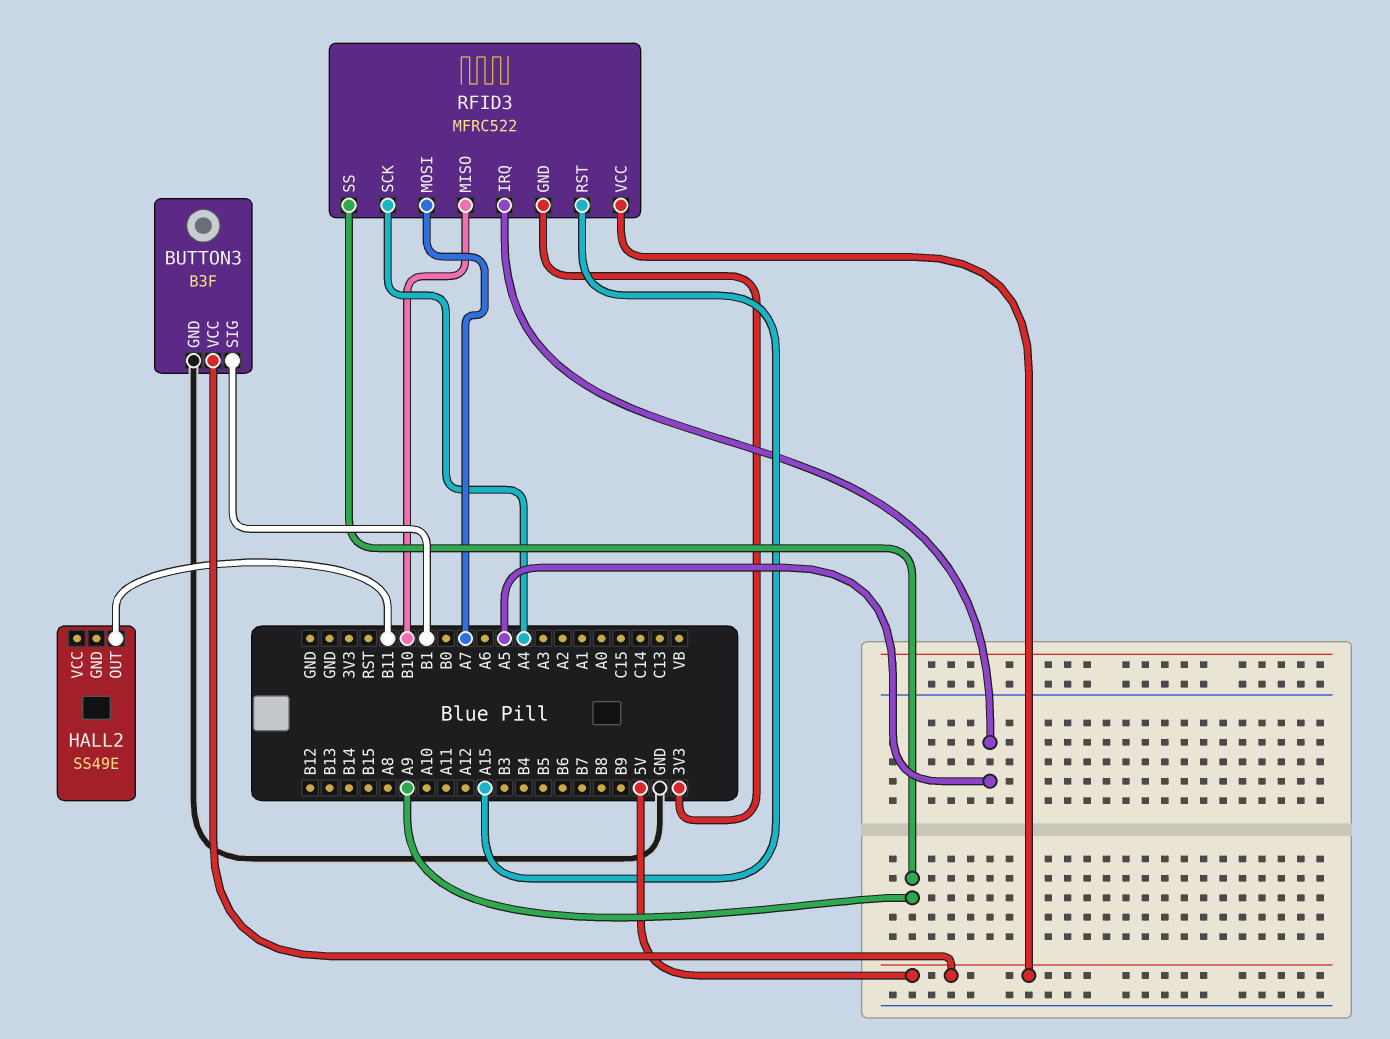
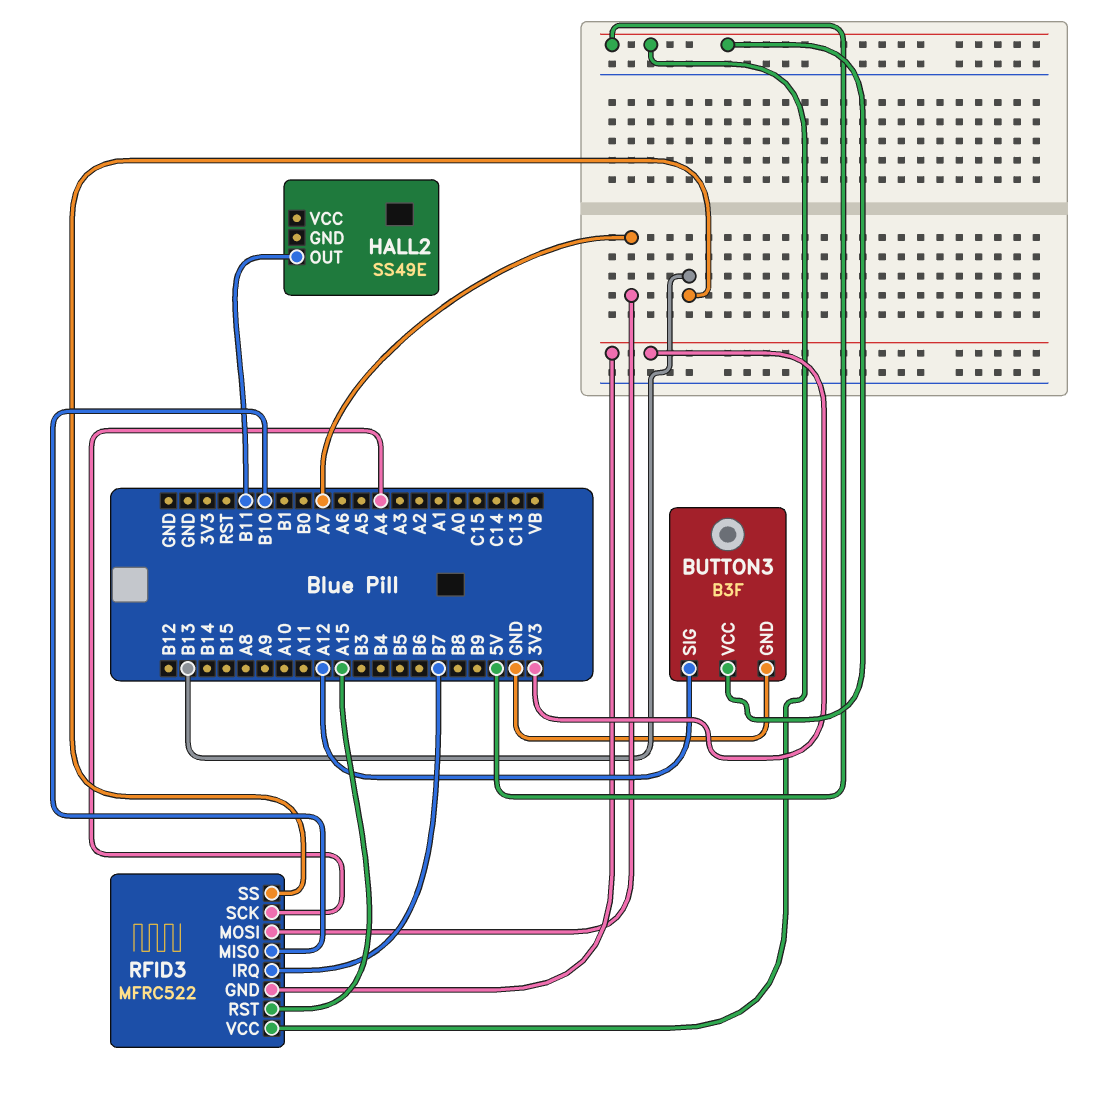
BUTTON3 pin SIG: B1 -> A12
RFID3 pin IRQ: A5 -> B7
RFID3 pin SS: A9 -> B13

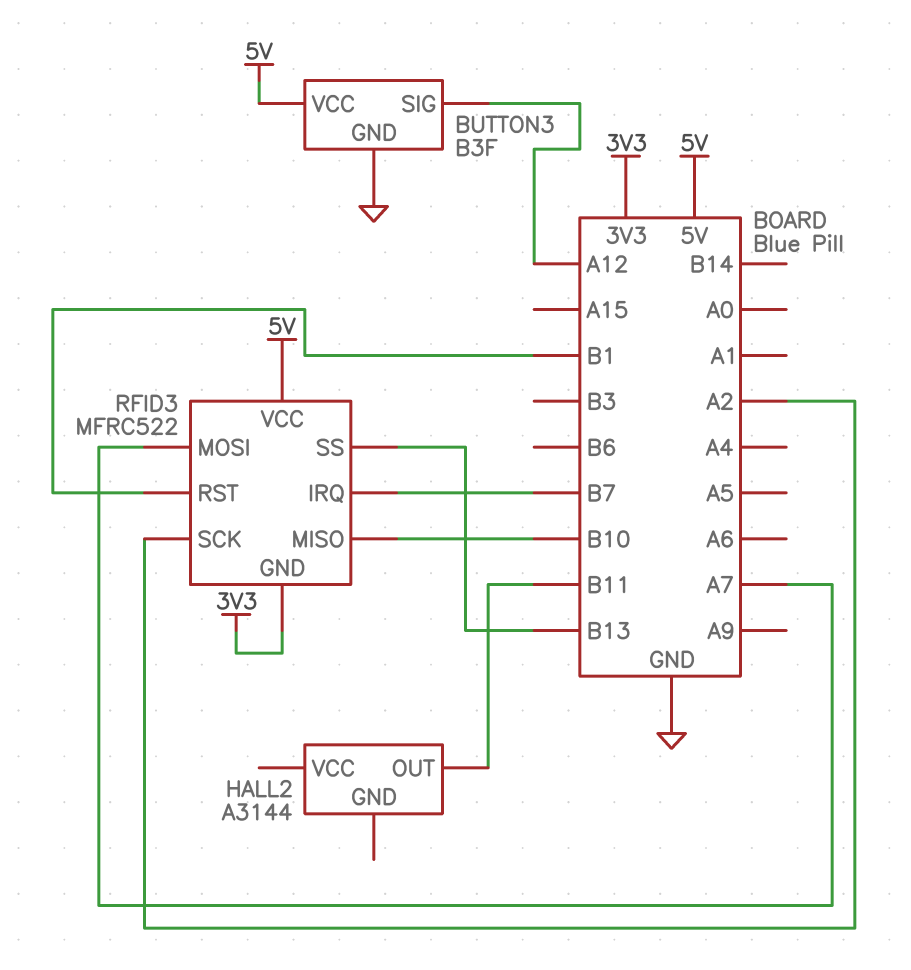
HALL2: SS49E -> A3144
RFID3 pin RST: A15 -> B1
RFID3 pin SCK: A4 -> A2

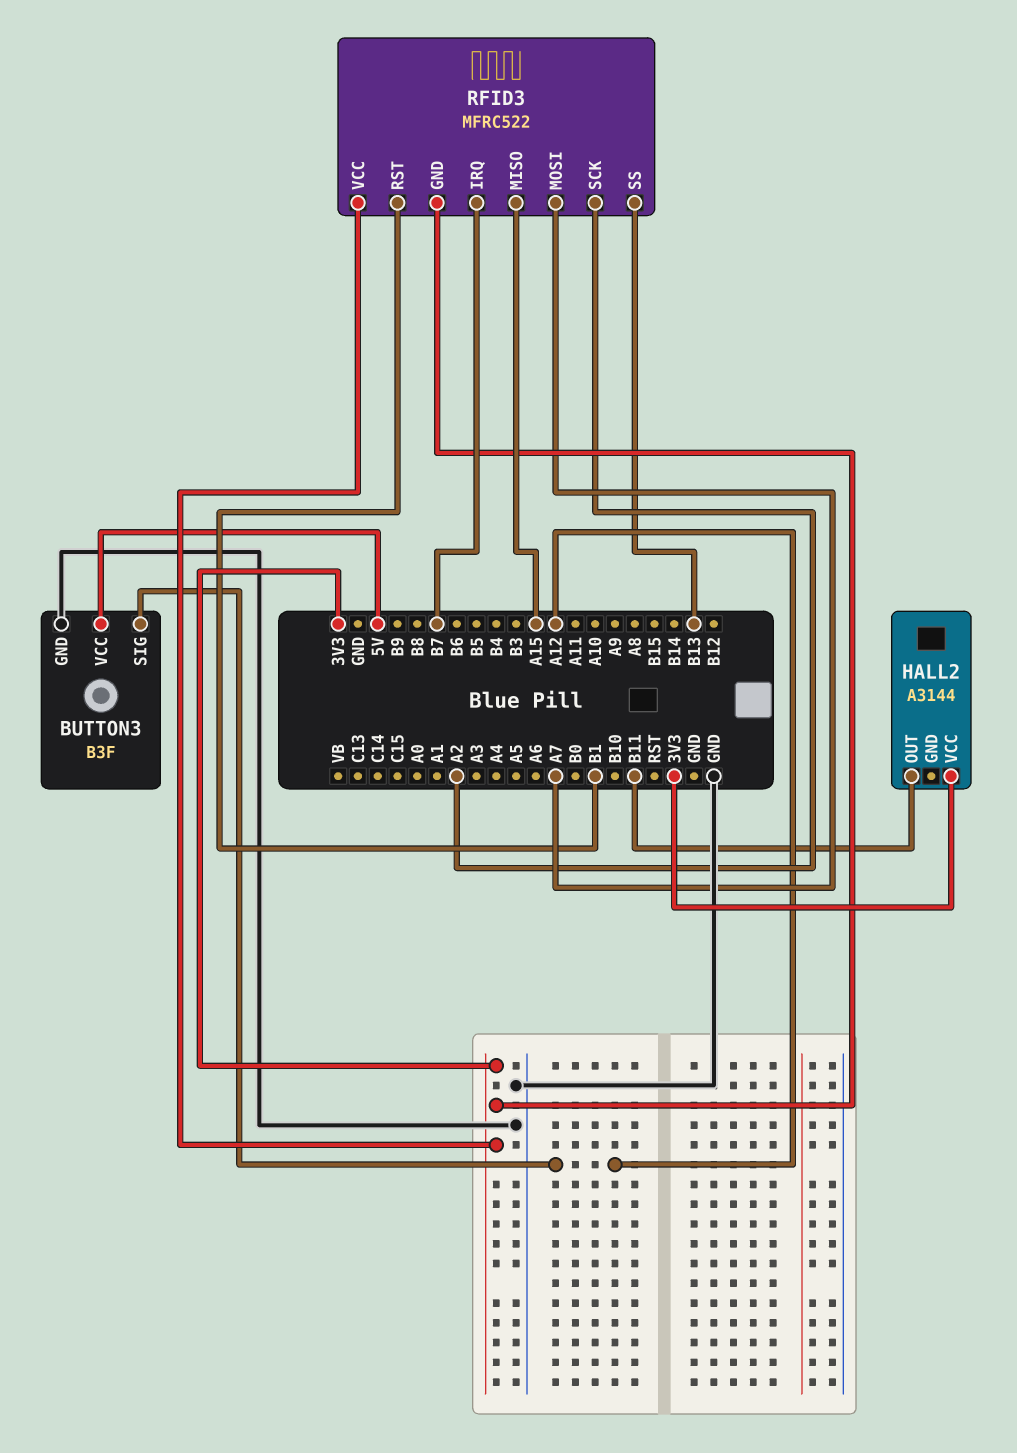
HALL2 pin VCC: none -> 3V3
RFID3 pin MISO: B10 -> A15
RFID3 pin VCC: 5V -> 3V3

